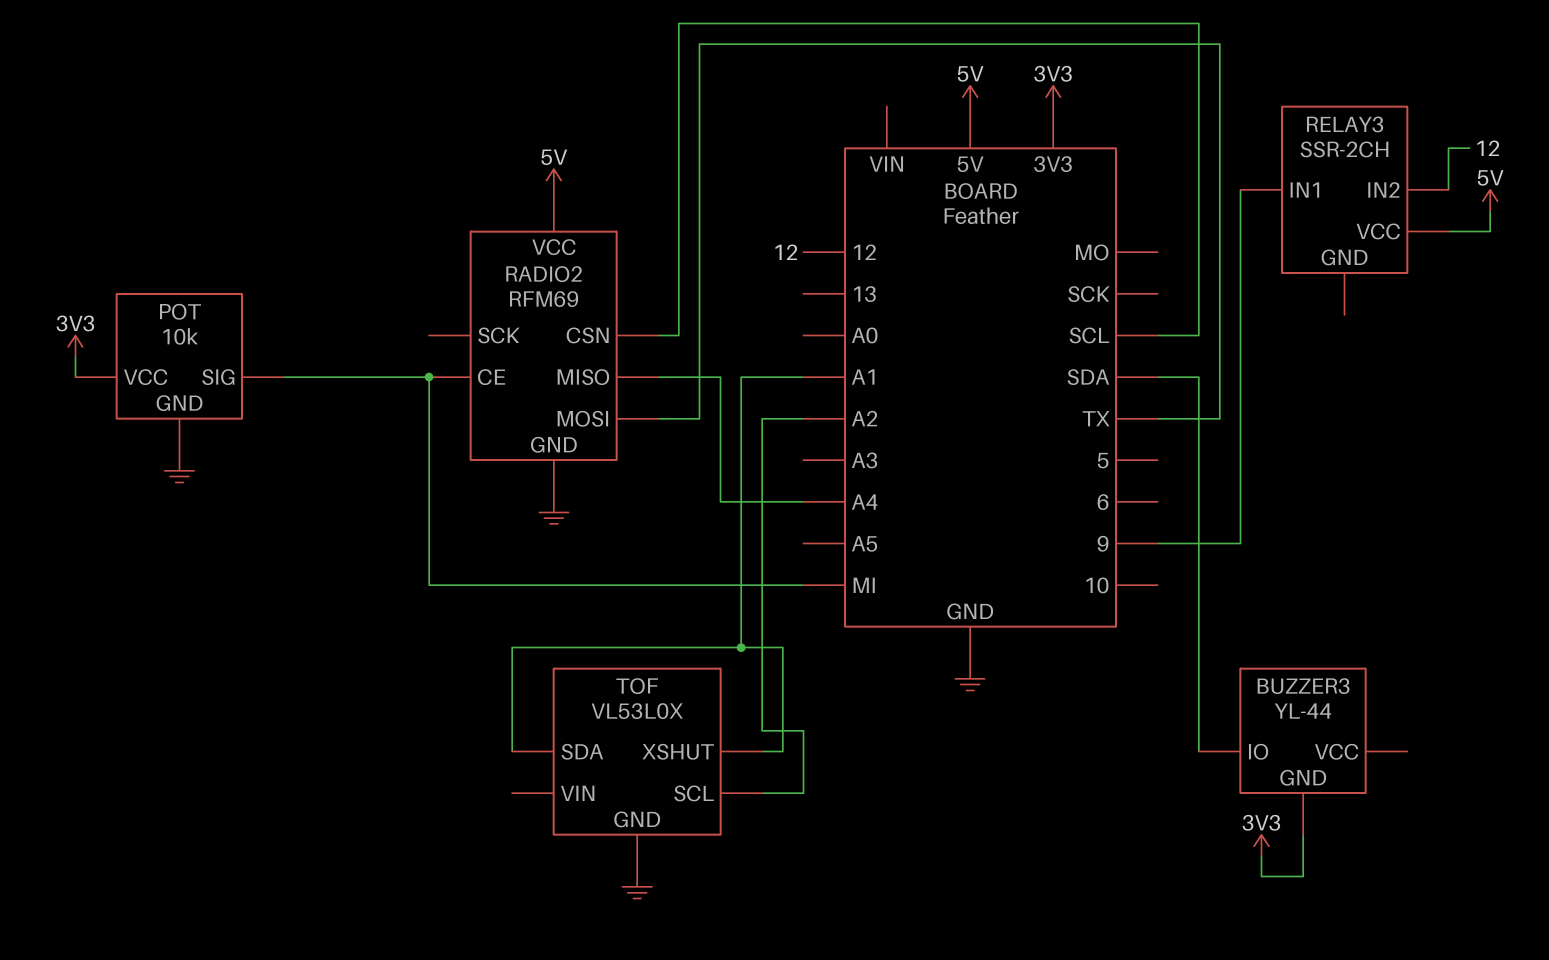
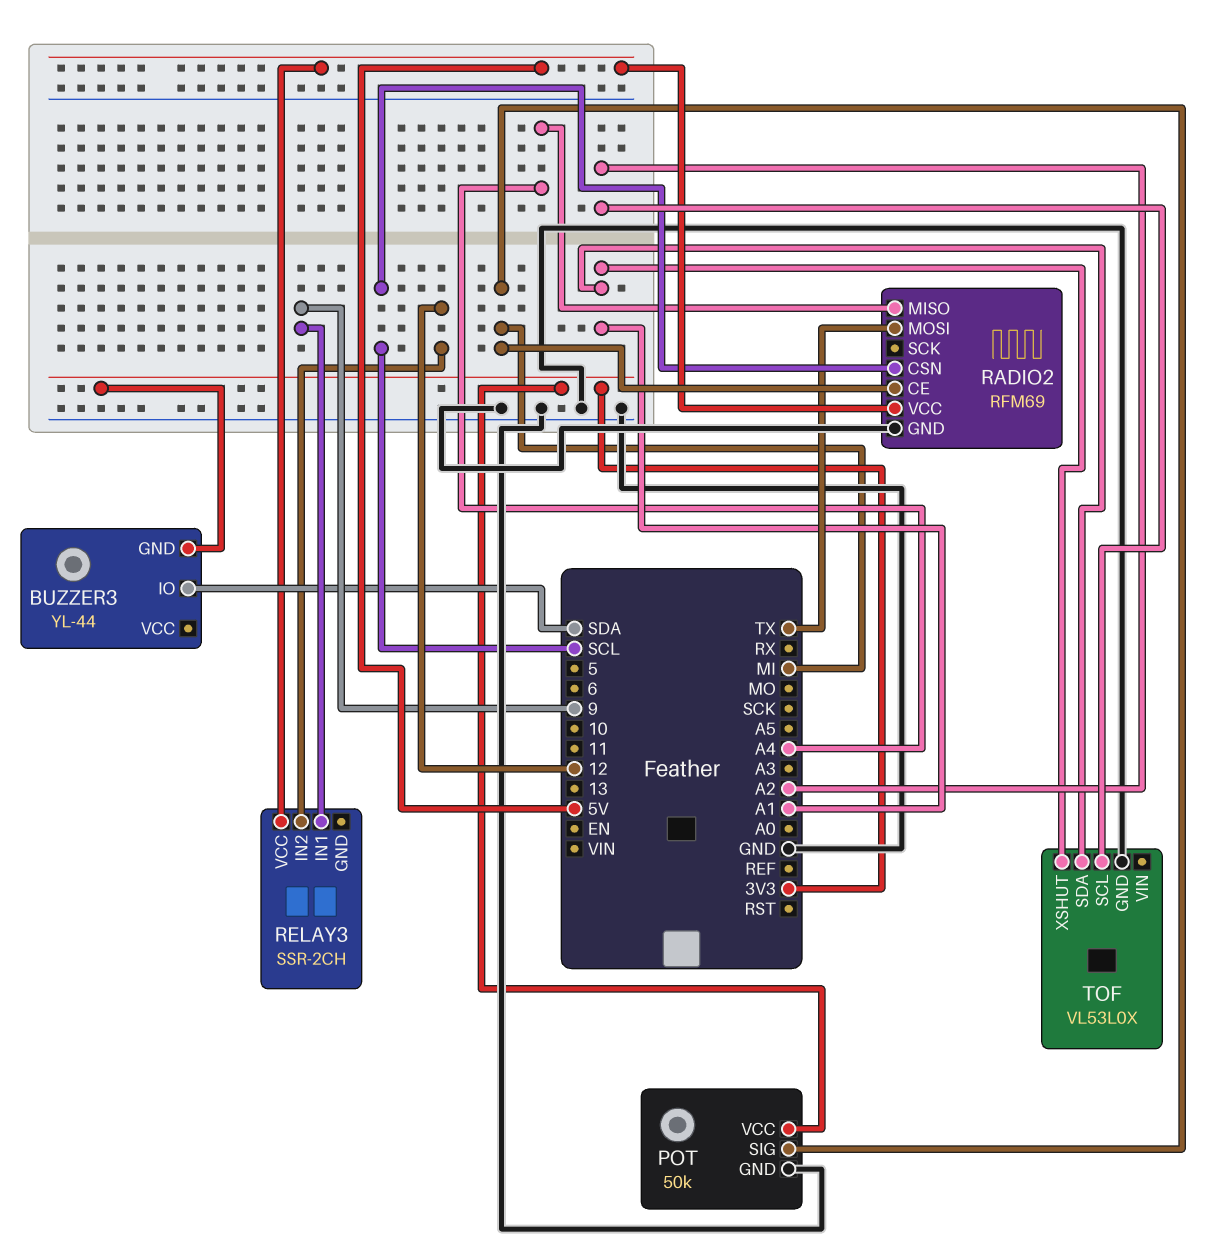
POT: 10k -> 50k

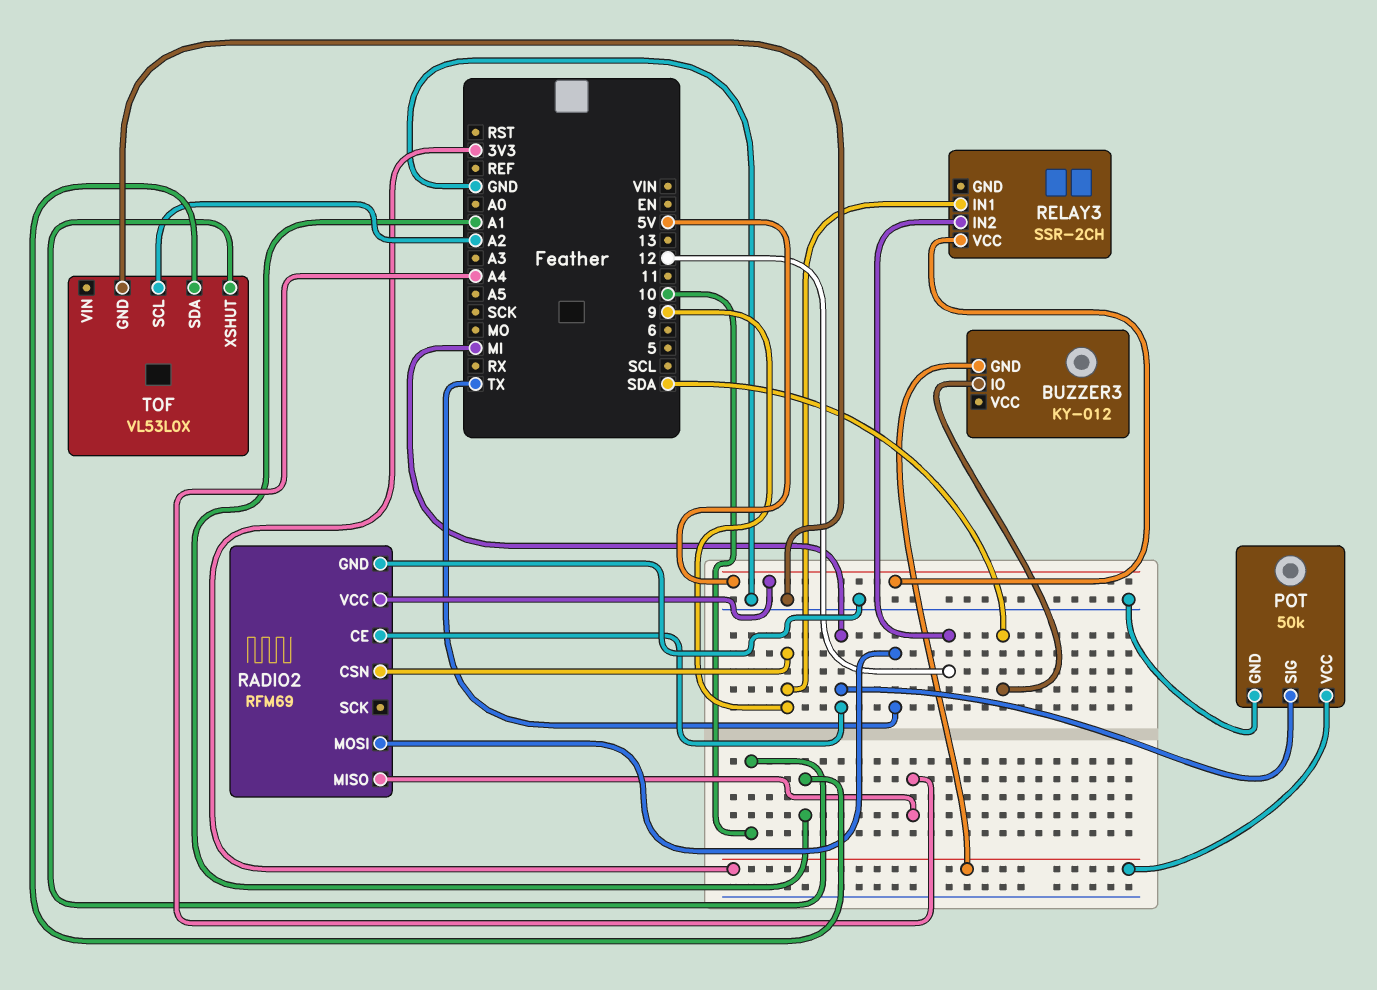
BUZZER3: YL-44 -> KY-012
RADIO2 pin CSN: SCL -> 9
TOF pin XSHUT: A1 -> 10

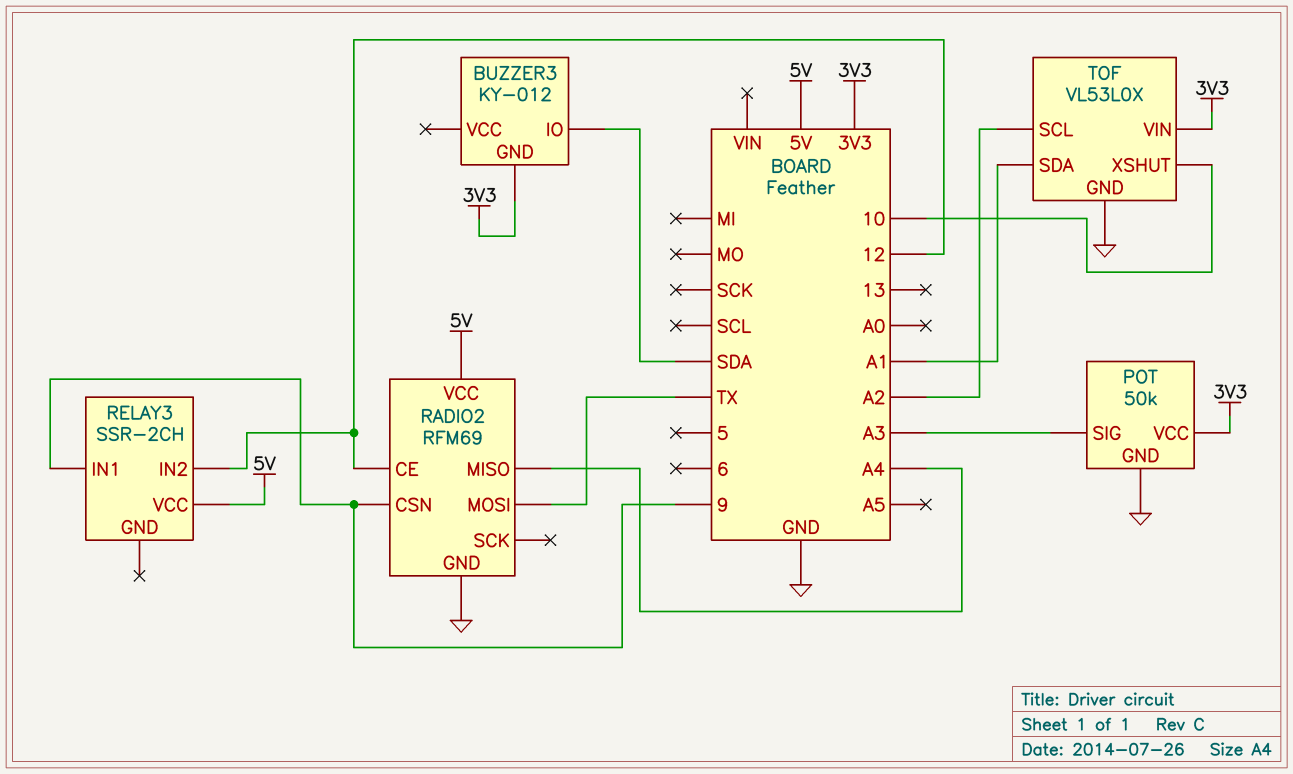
POT pin SIG: MI -> A3
RADIO2 pin CE: MI -> 12
TOF pin VIN: none -> 3V3

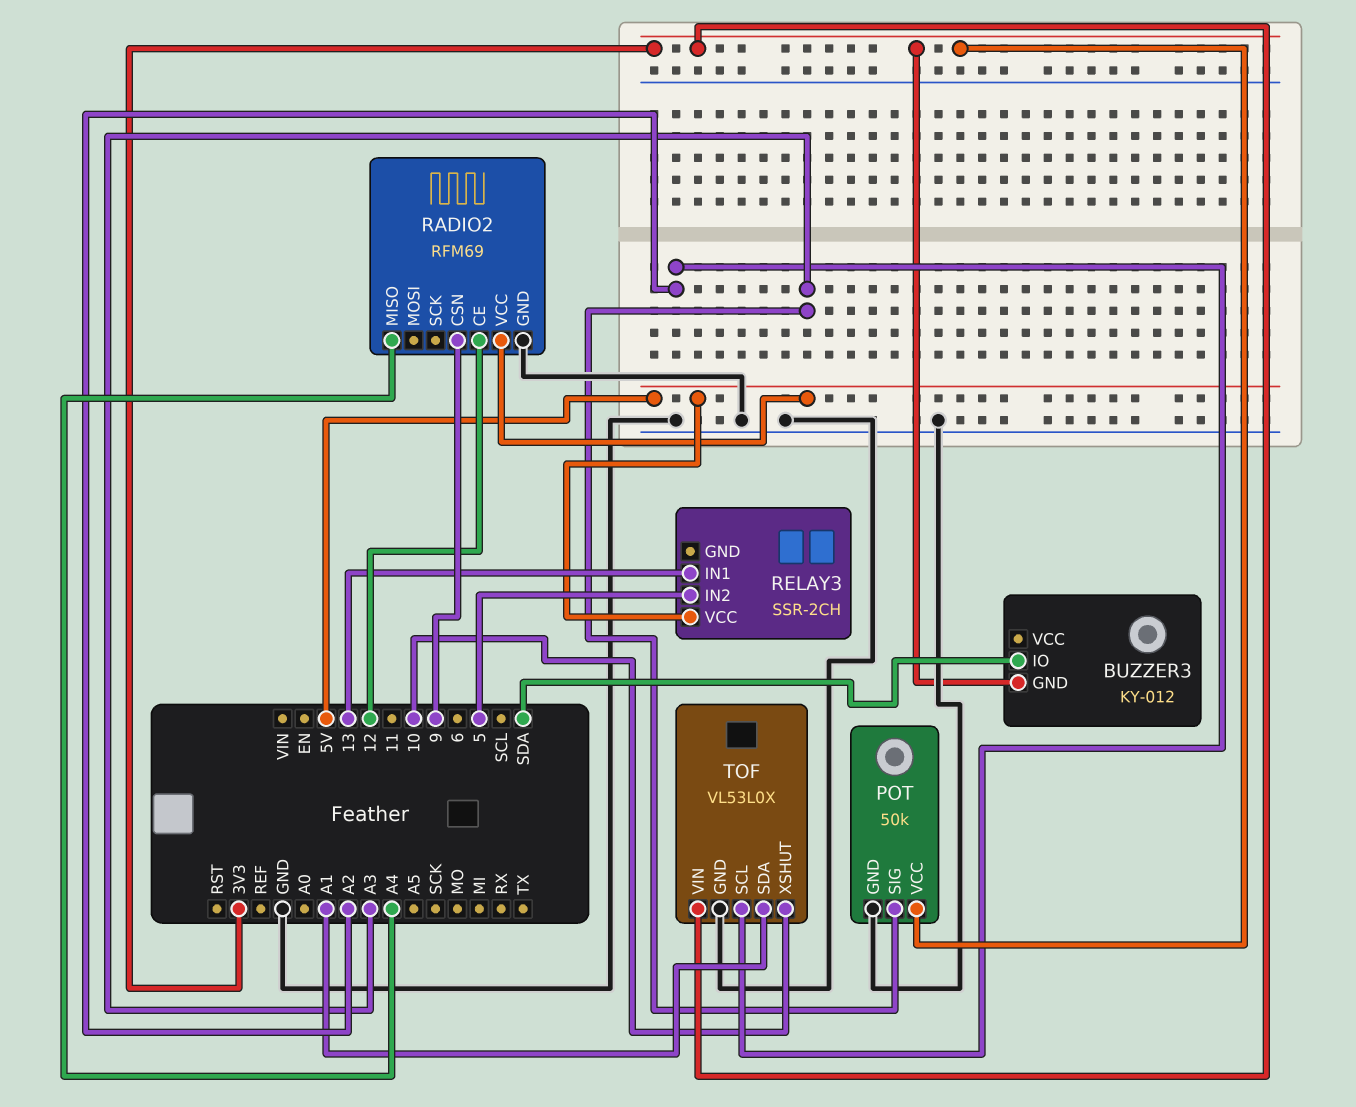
RADIO2 pin MOSI: TX -> none
RELAY3 pin IN1: 9 -> 13
RELAY3 pin IN2: 12 -> 5

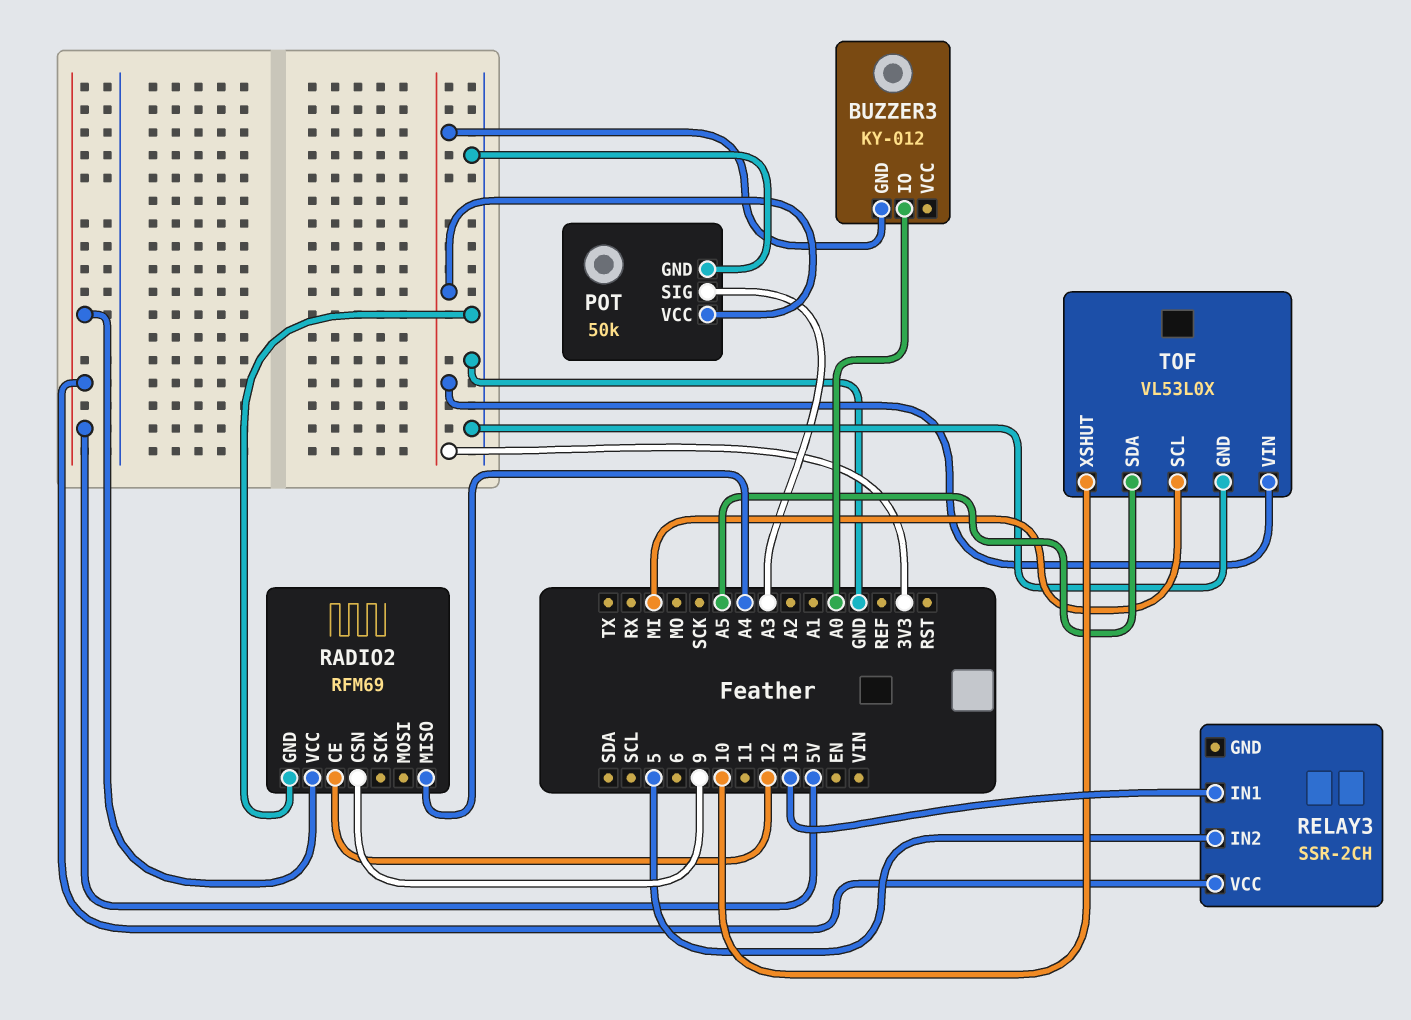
BUZZER3 pin IO: SDA -> A0
TOF pin SCL: A2 -> MI
TOF pin SDA: A1 -> A5

